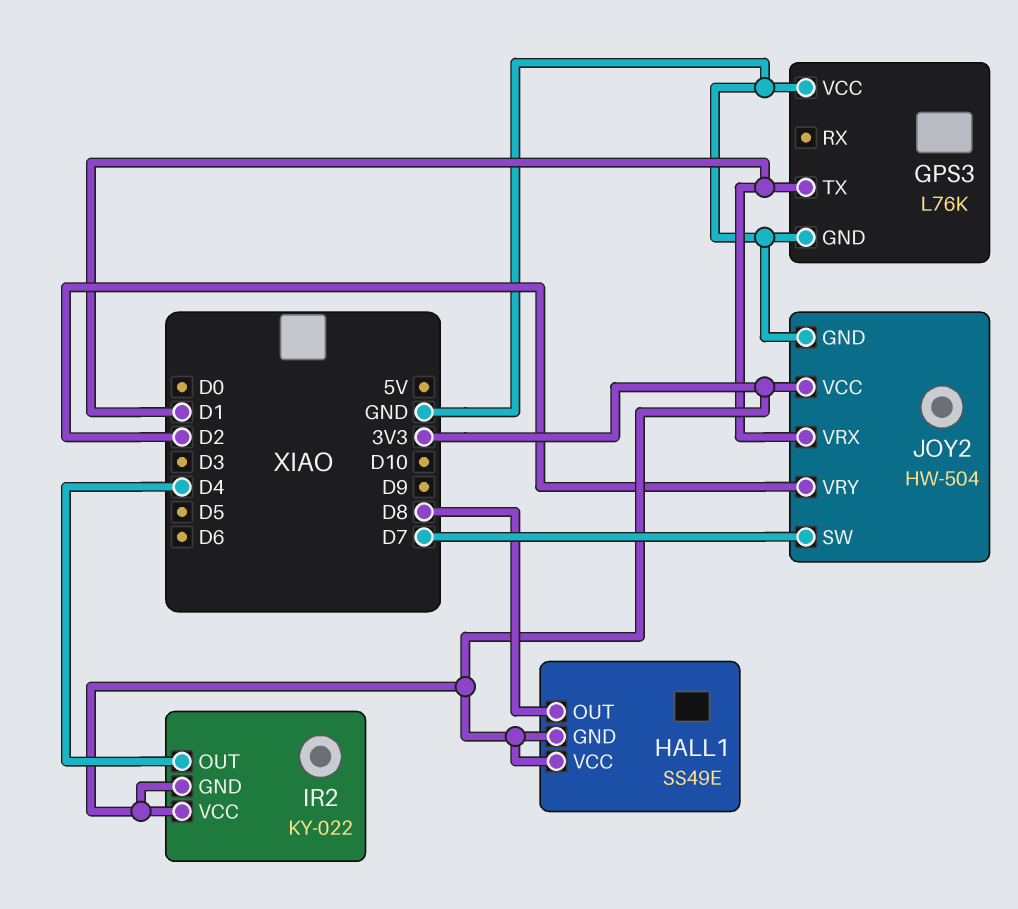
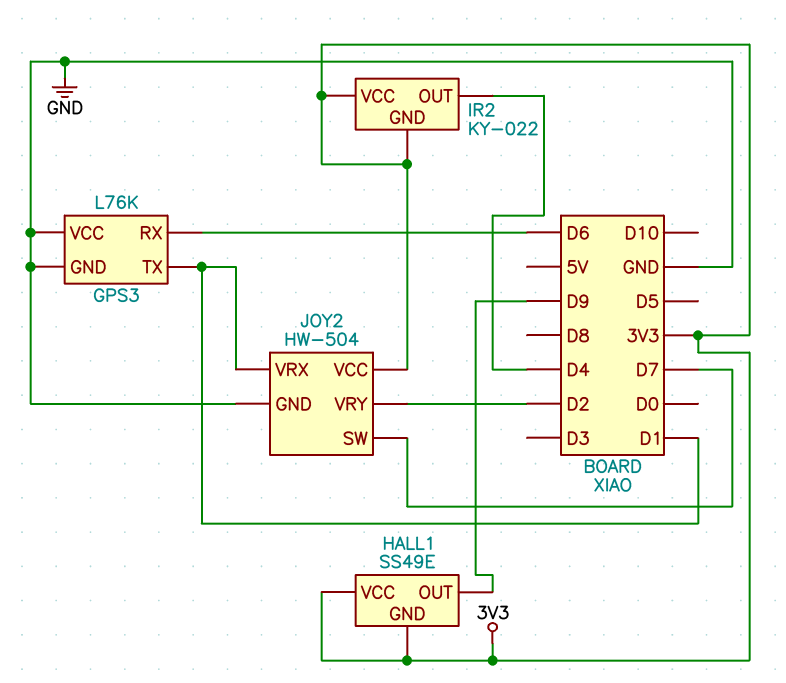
GPS3 pin RX: none -> D6
HALL1 pin OUT: D8 -> D9

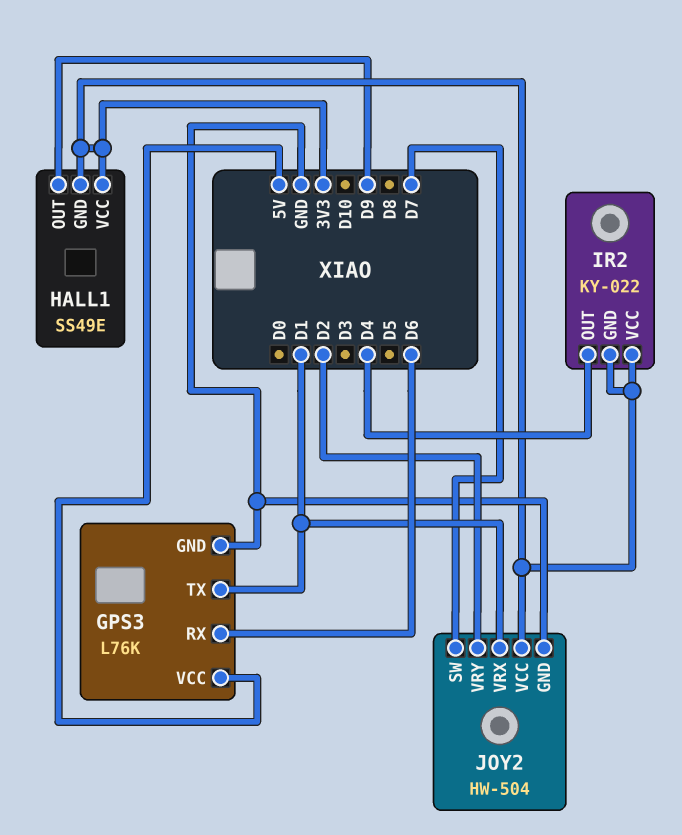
GPS3 pin VCC: GND -> 5V

